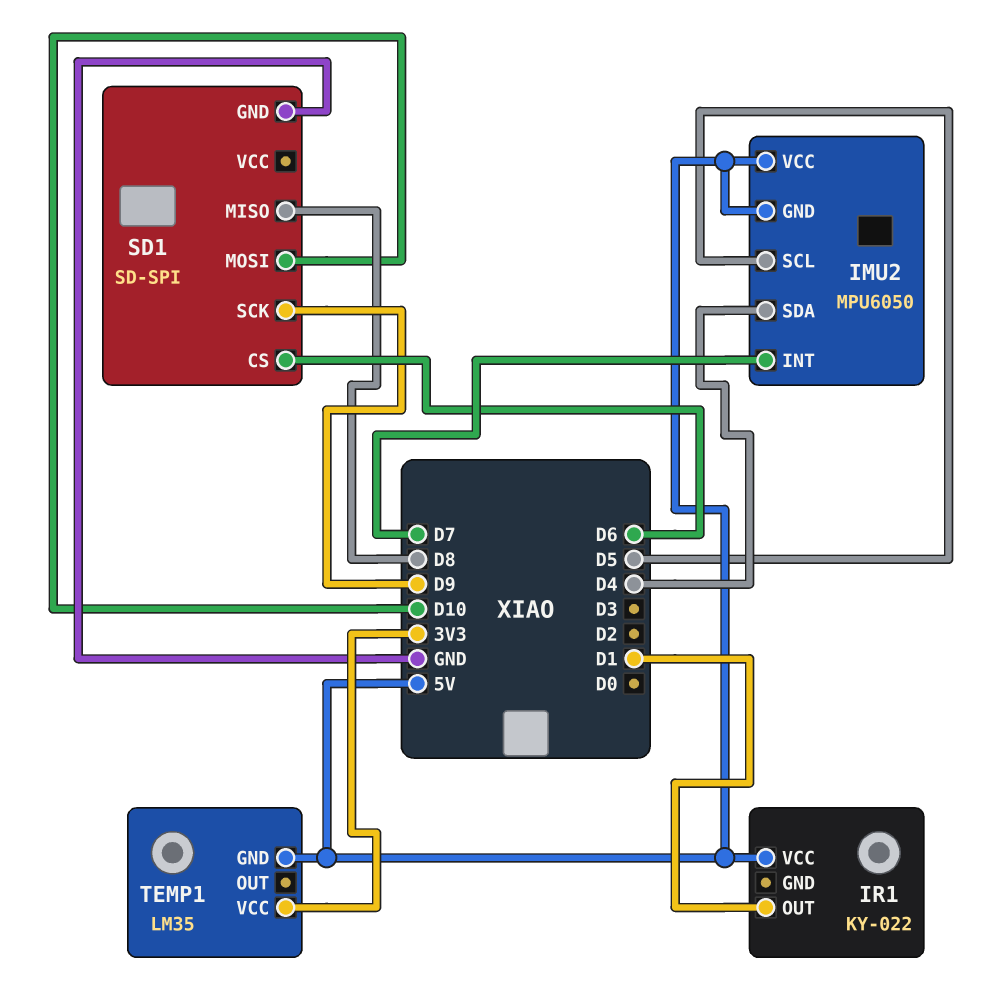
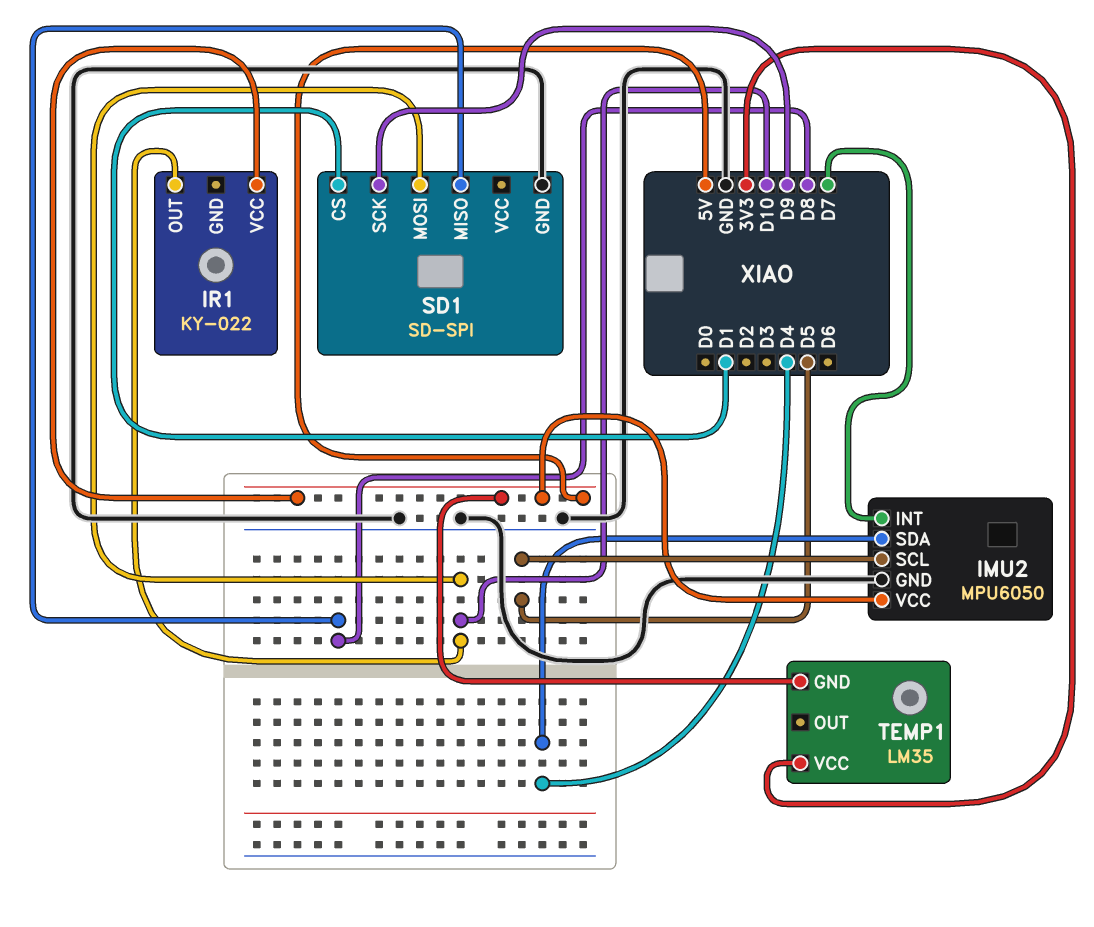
IMU2 pin GND: 5V -> GND
IR1 pin OUT: D1 -> D10
SD1 pin CS: D6 -> D1

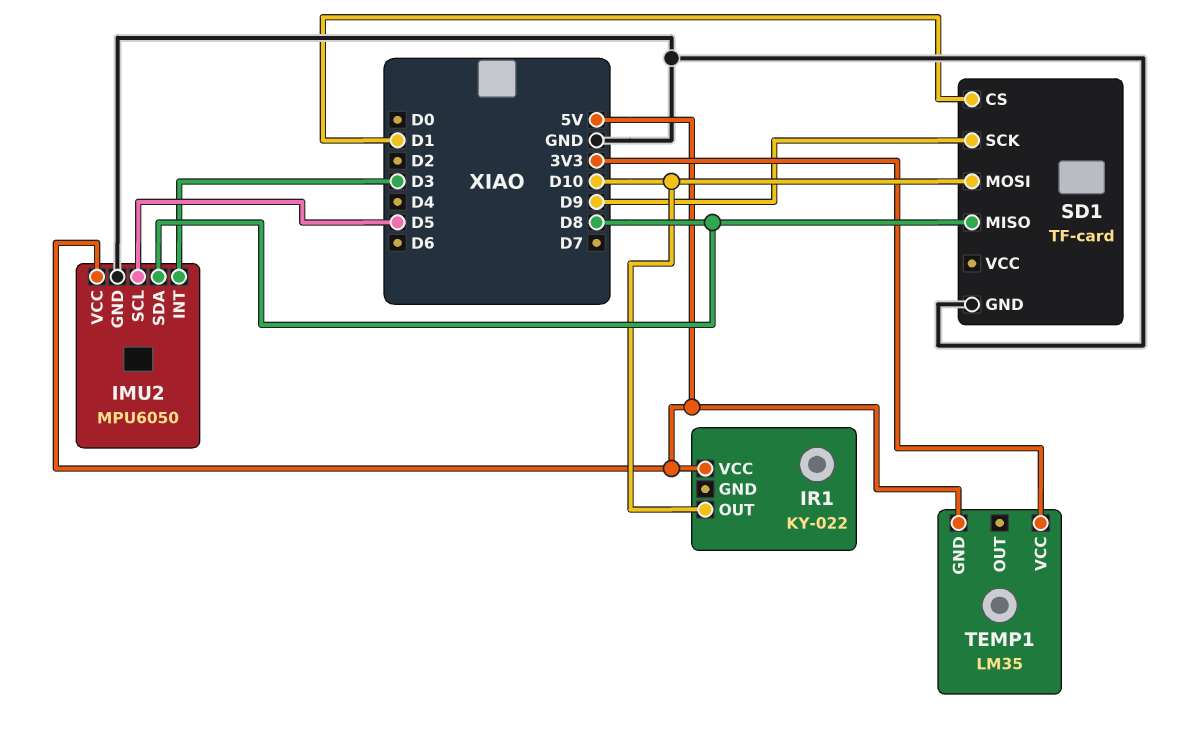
IMU2 pin INT: D7 -> D3
IMU2 pin SDA: D4 -> D8
SD1: SD-SPI -> TF-card

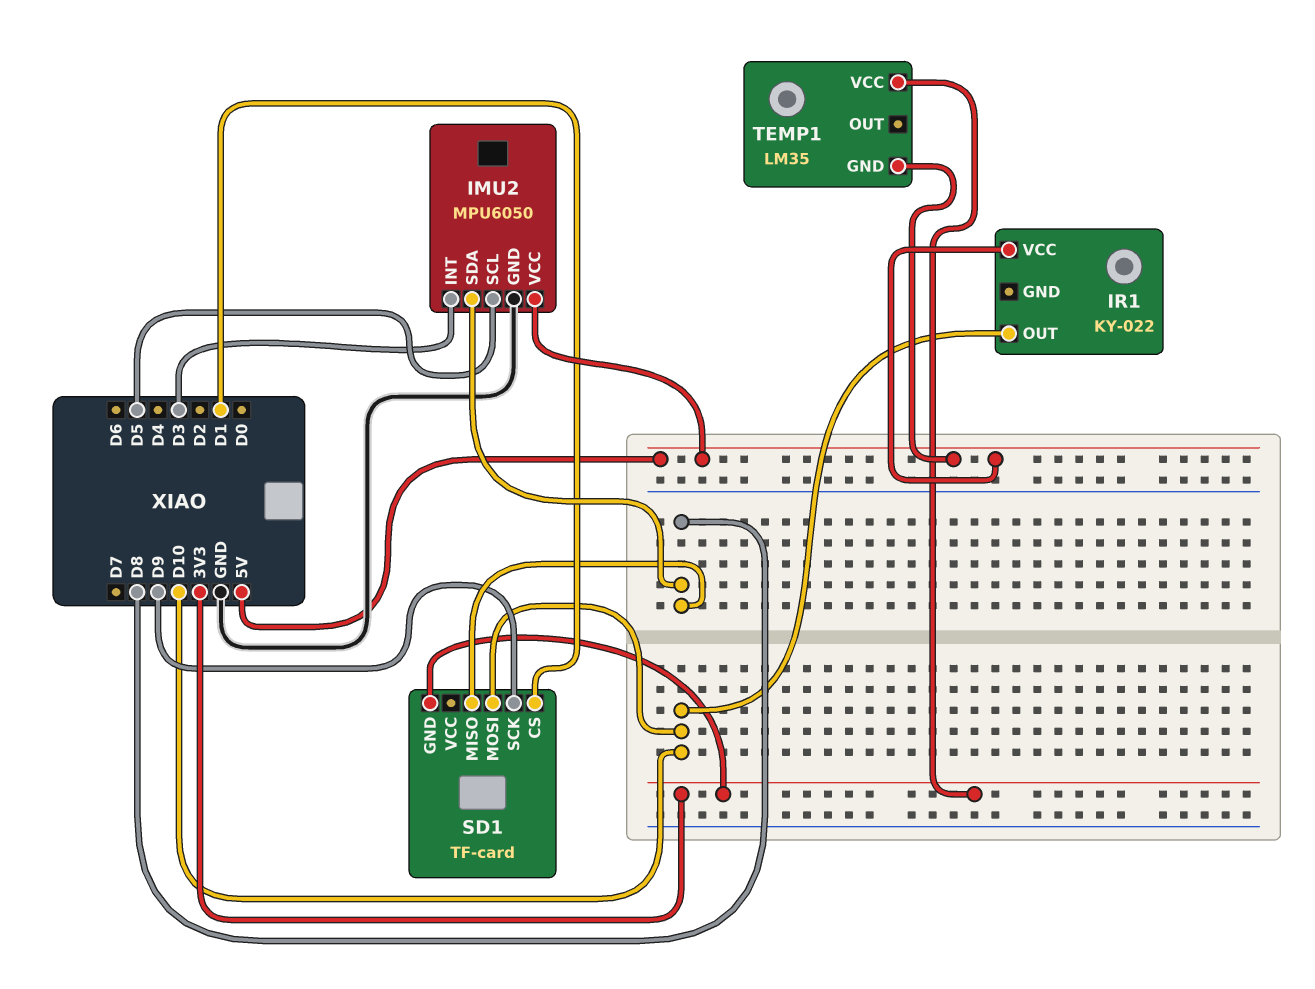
SD1 pin GND: GND -> 3V3

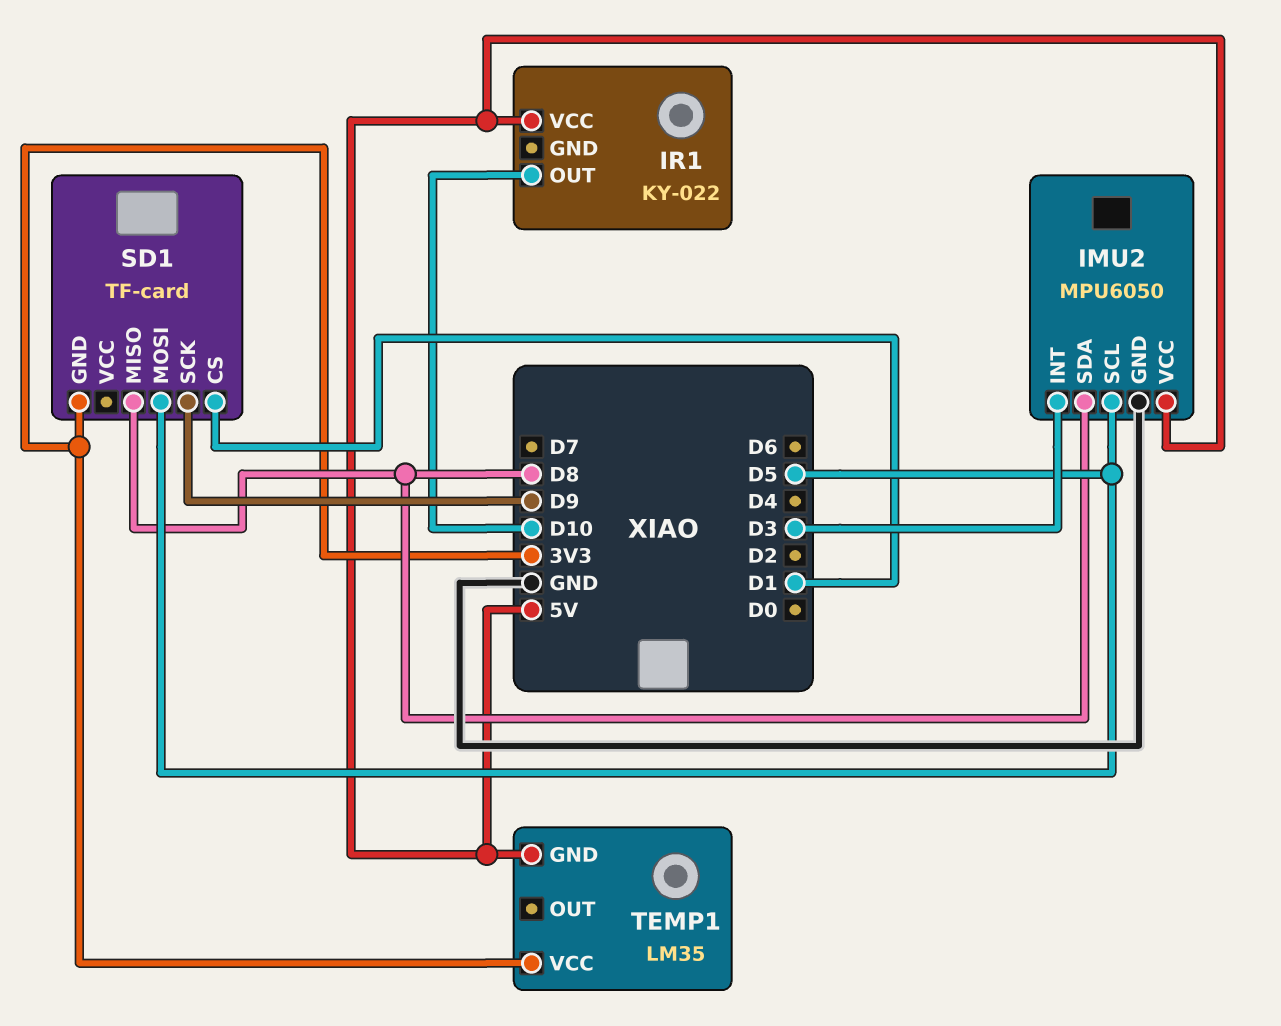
SD1 pin MOSI: D10 -> D5

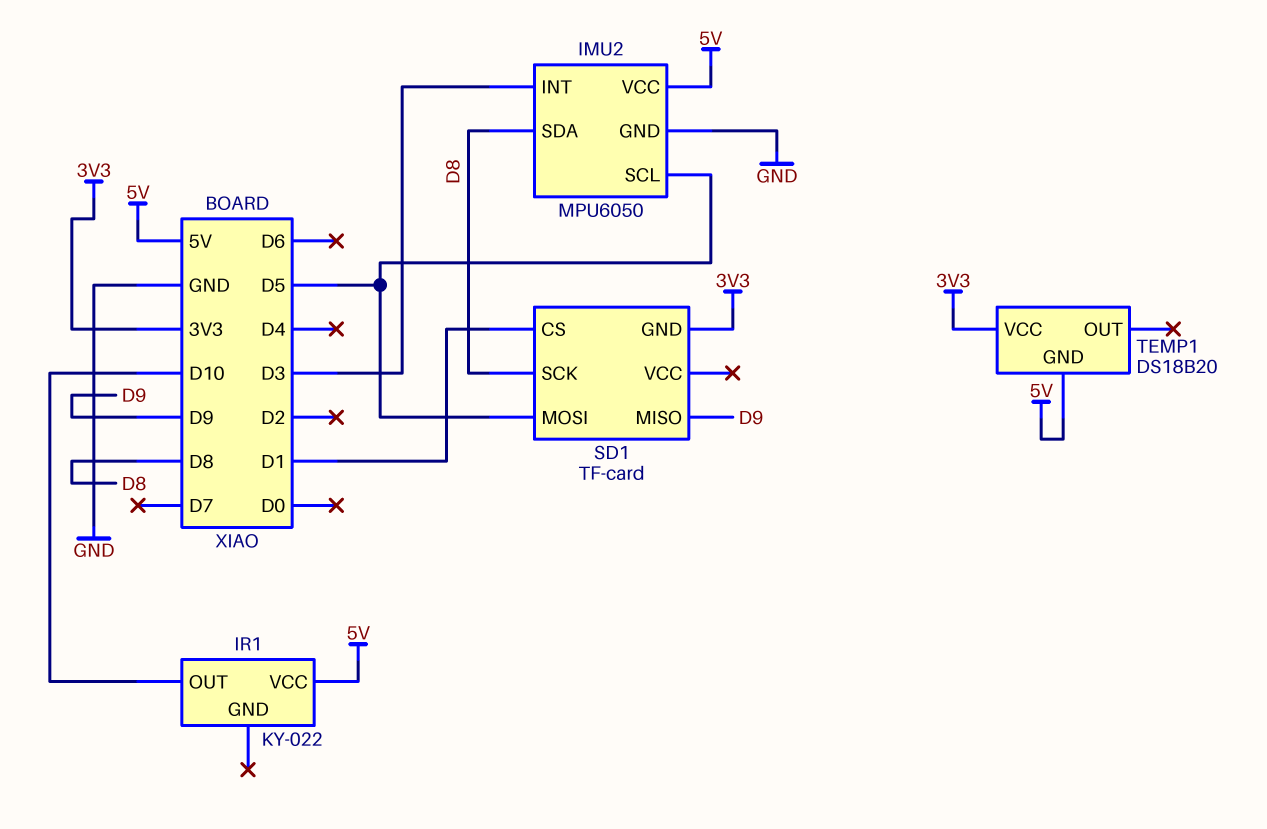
SD1 pin MISO: D8 -> D9
SD1 pin SCK: D9 -> D8
TEMP1: LM35 -> DS18B20

